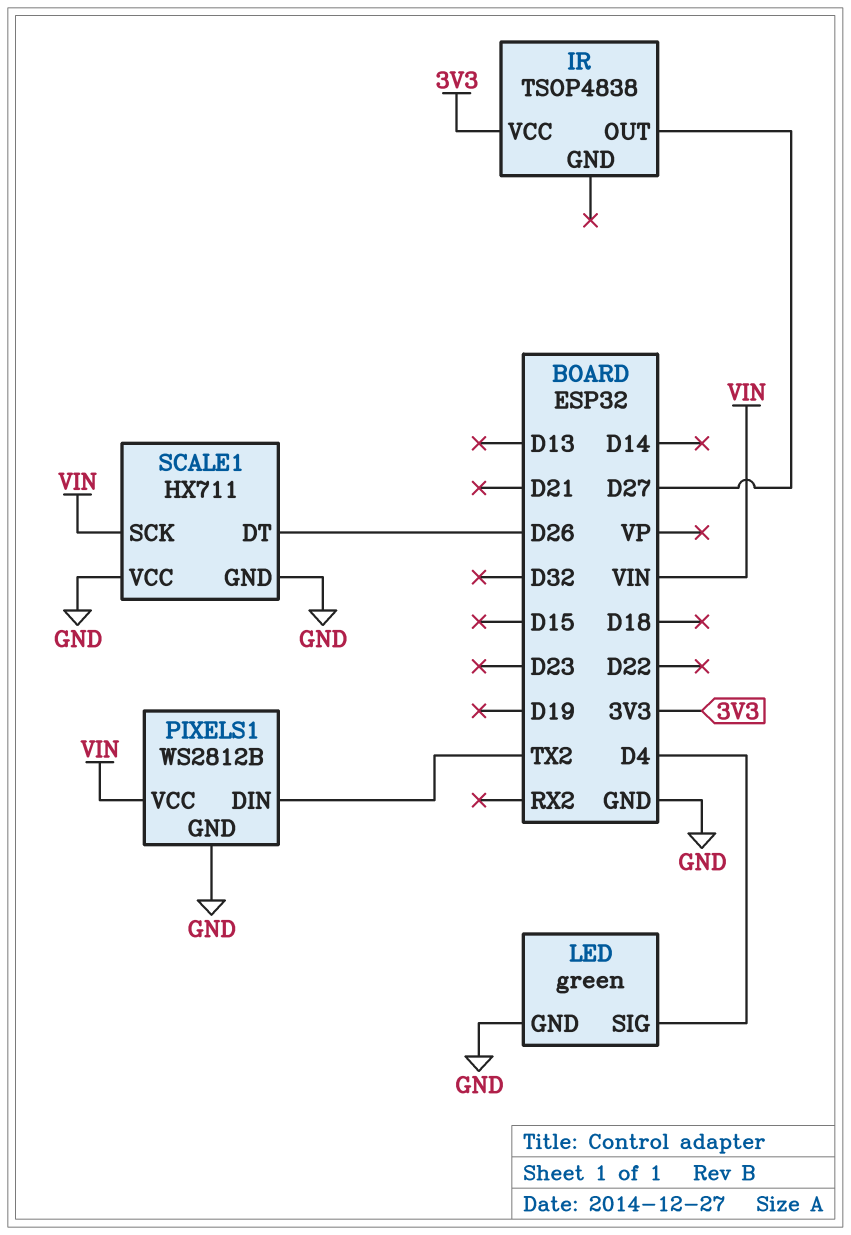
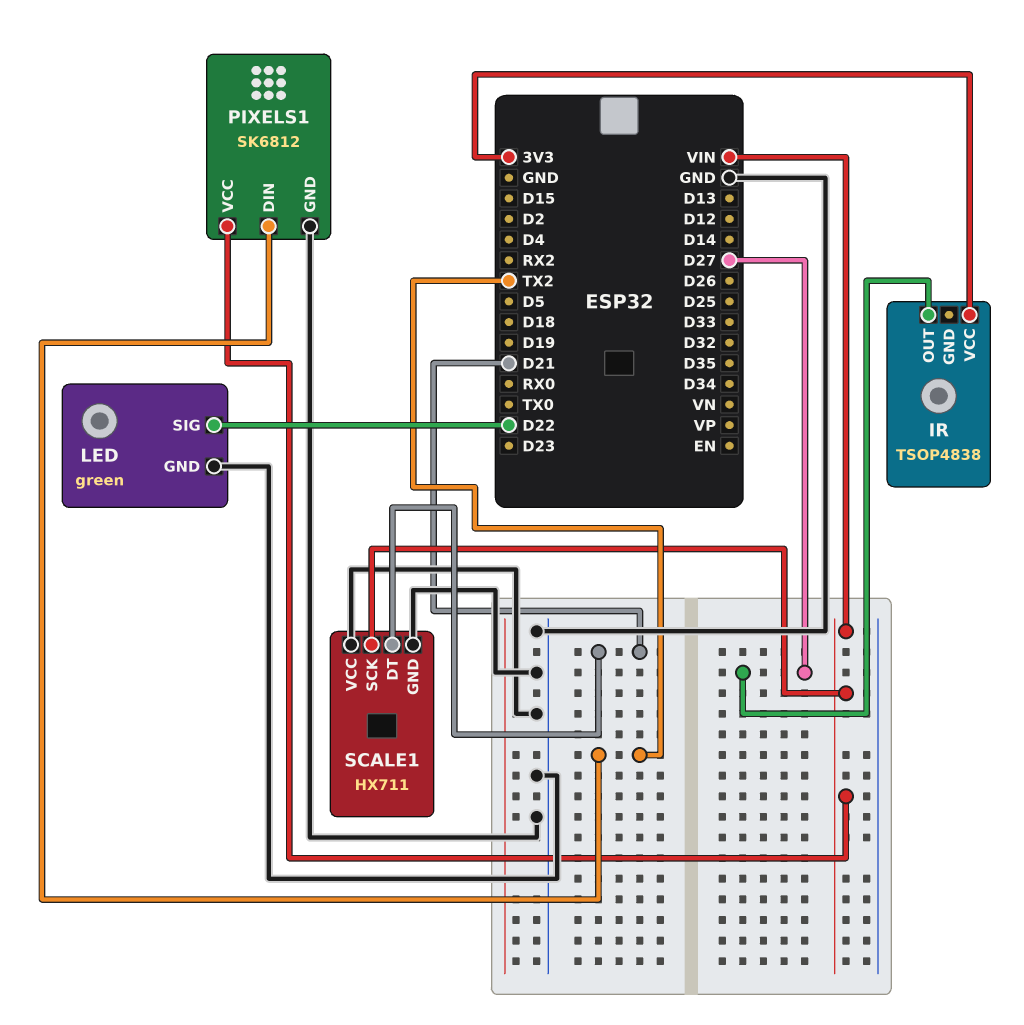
LED pin SIG: D4 -> D22
PIXELS1: WS2812B -> SK6812
SCALE1 pin DT: D26 -> D21

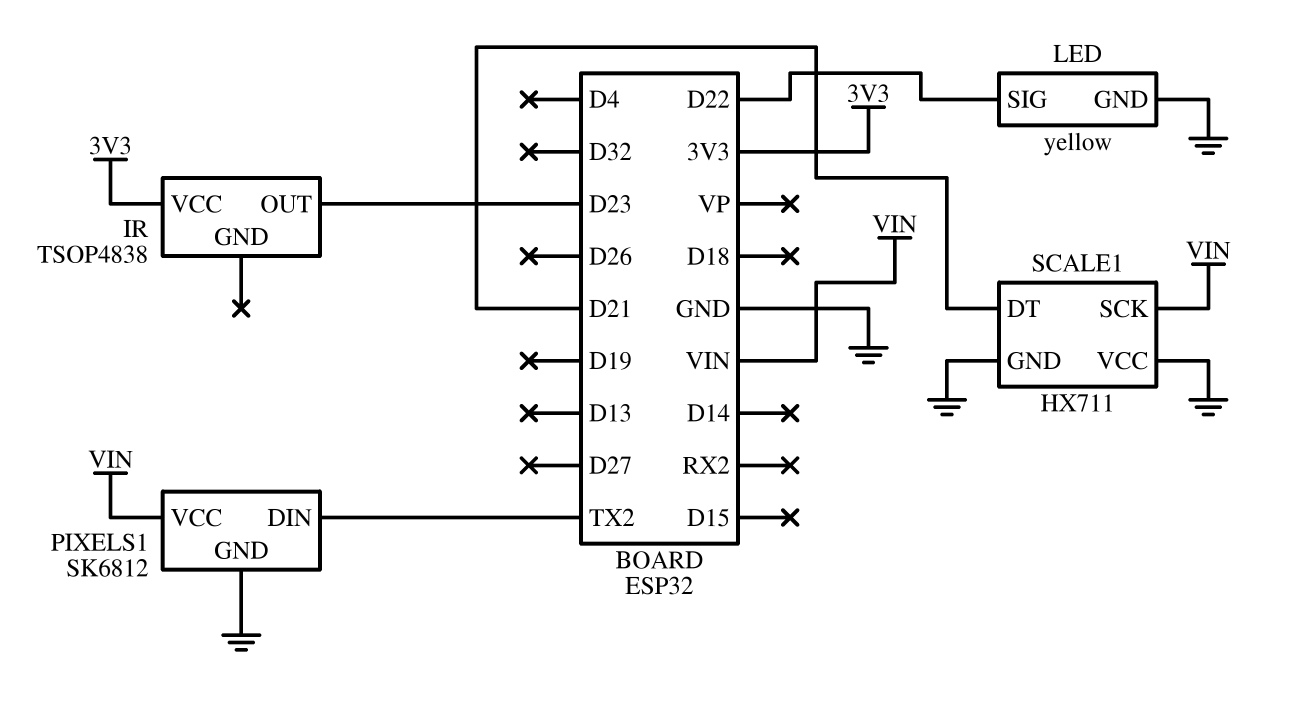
IR pin OUT: D27 -> D23
LED: green -> yellow

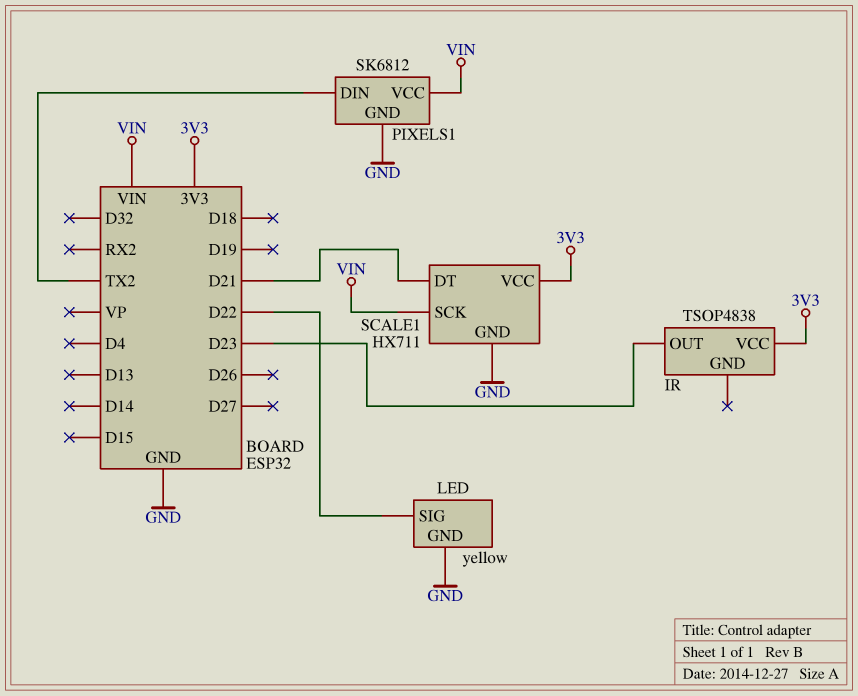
SCALE1 pin VCC: GND -> 3V3

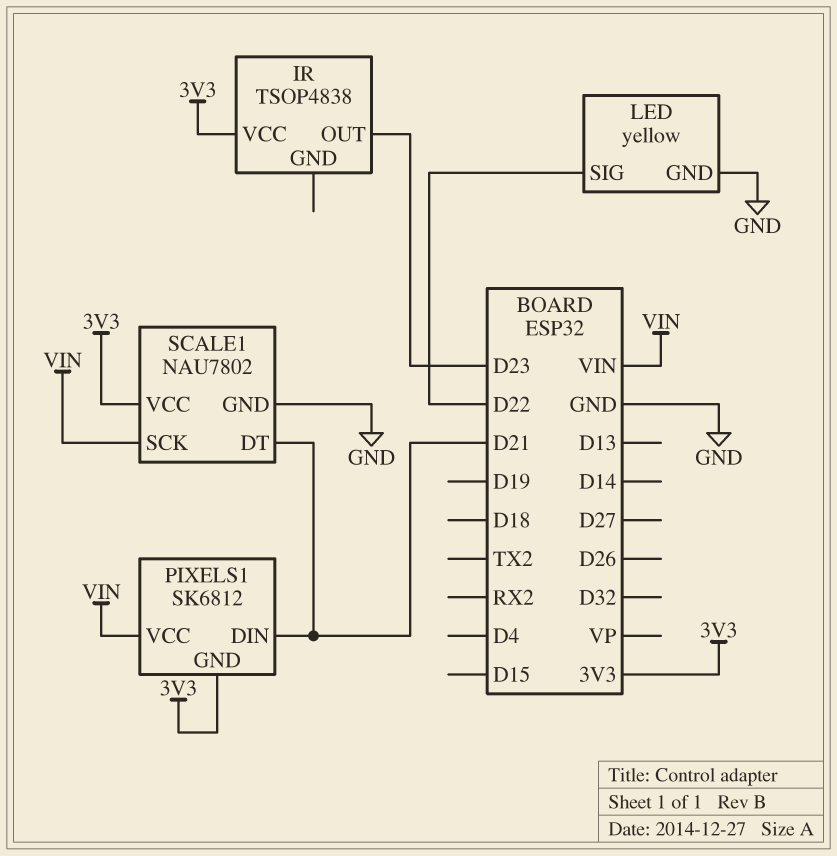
PIXELS1 pin DIN: TX2 -> D21
PIXELS1 pin GND: GND -> 3V3
SCALE1: HX711 -> NAU7802

